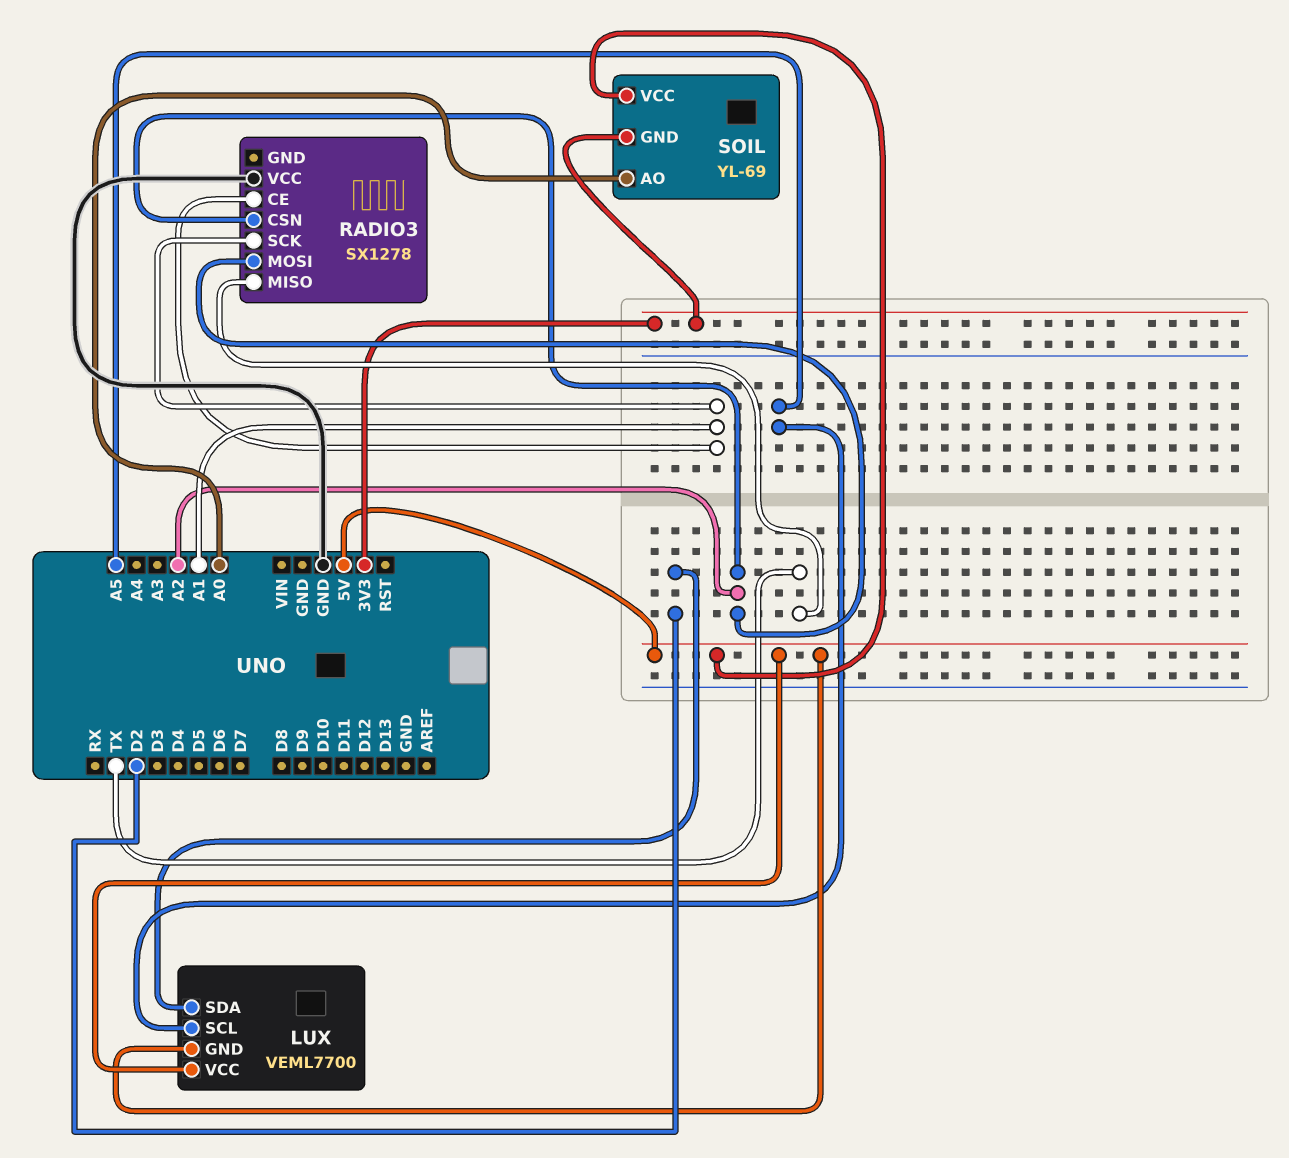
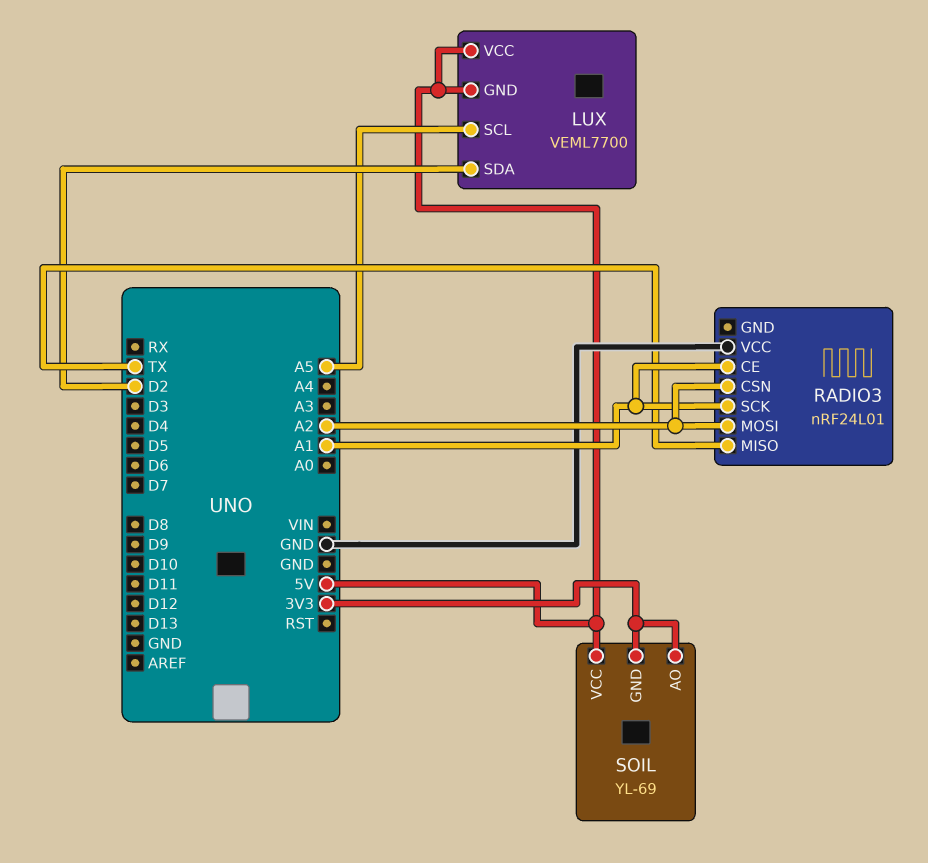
RADIO3: SX1278 -> nRF24L01
SOIL pin AO: A0 -> 3V3

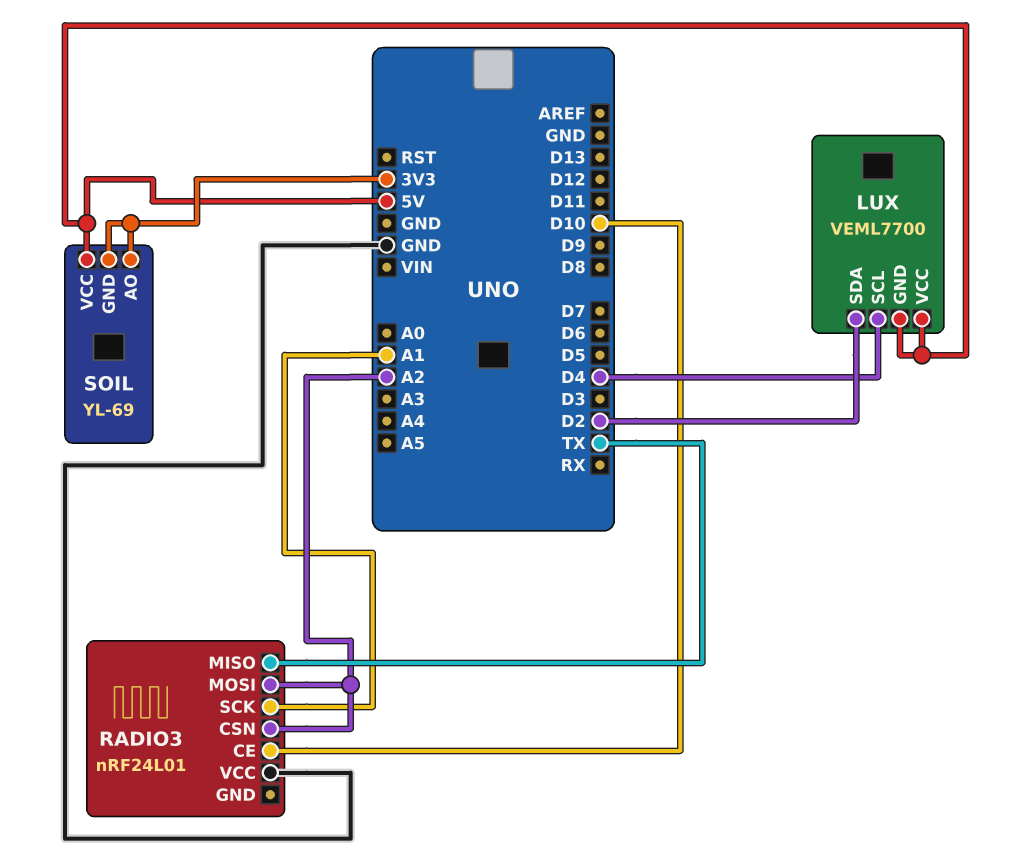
LUX pin SCL: A5 -> D4
RADIO3 pin CE: A1 -> D10

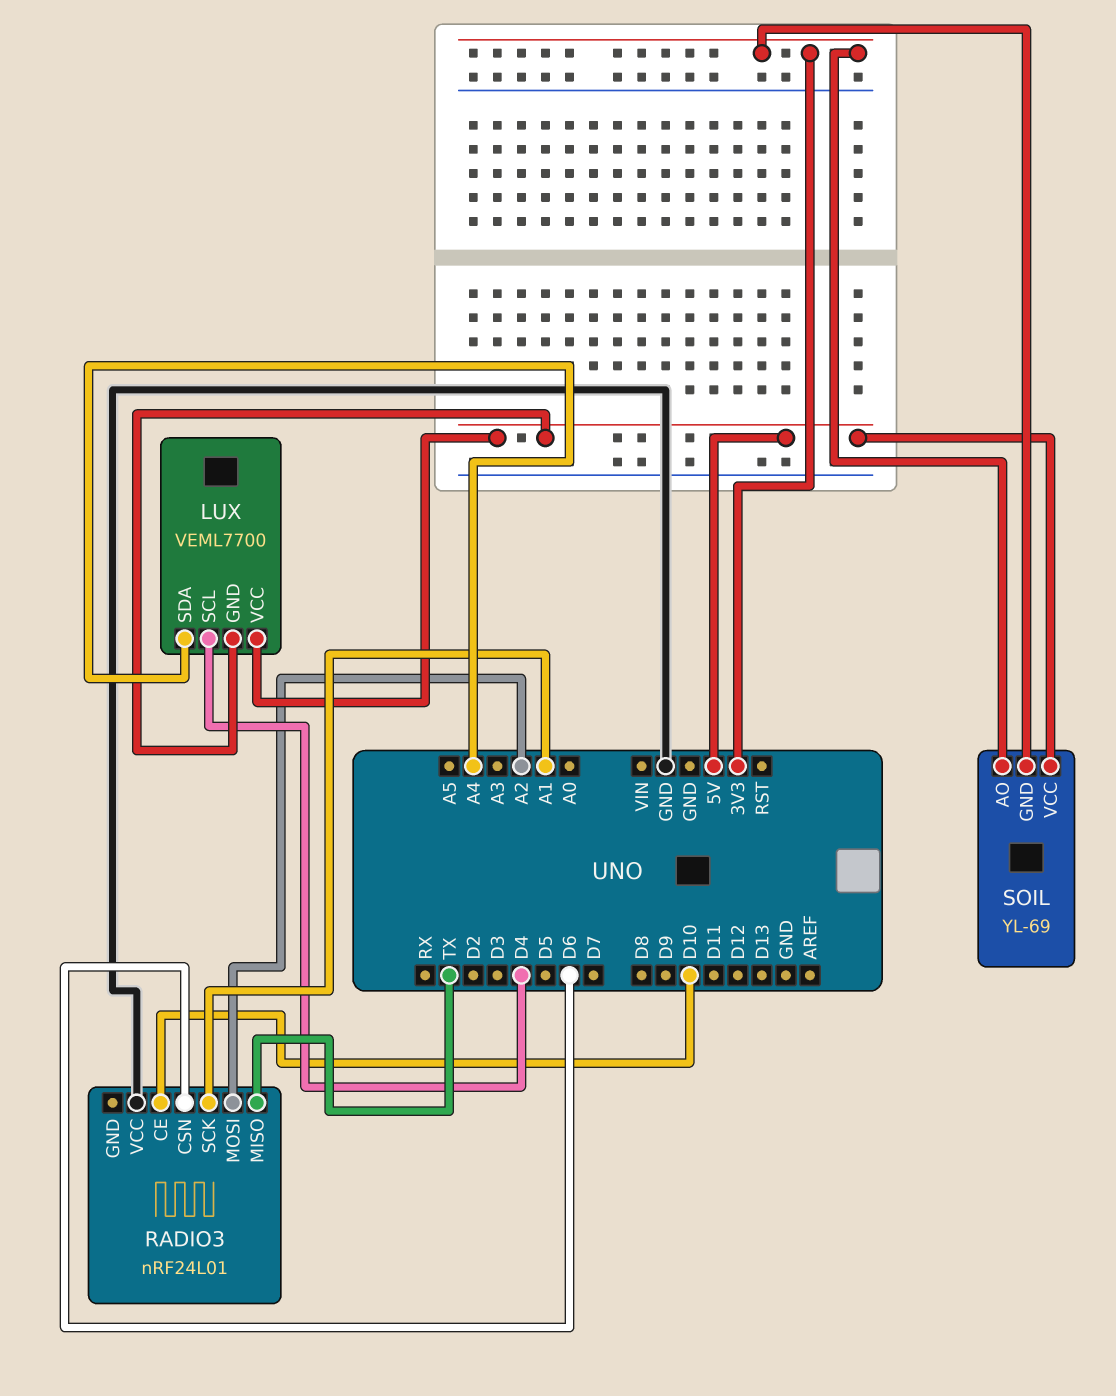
LUX pin SDA: D2 -> A4
RADIO3 pin CSN: A2 -> D6

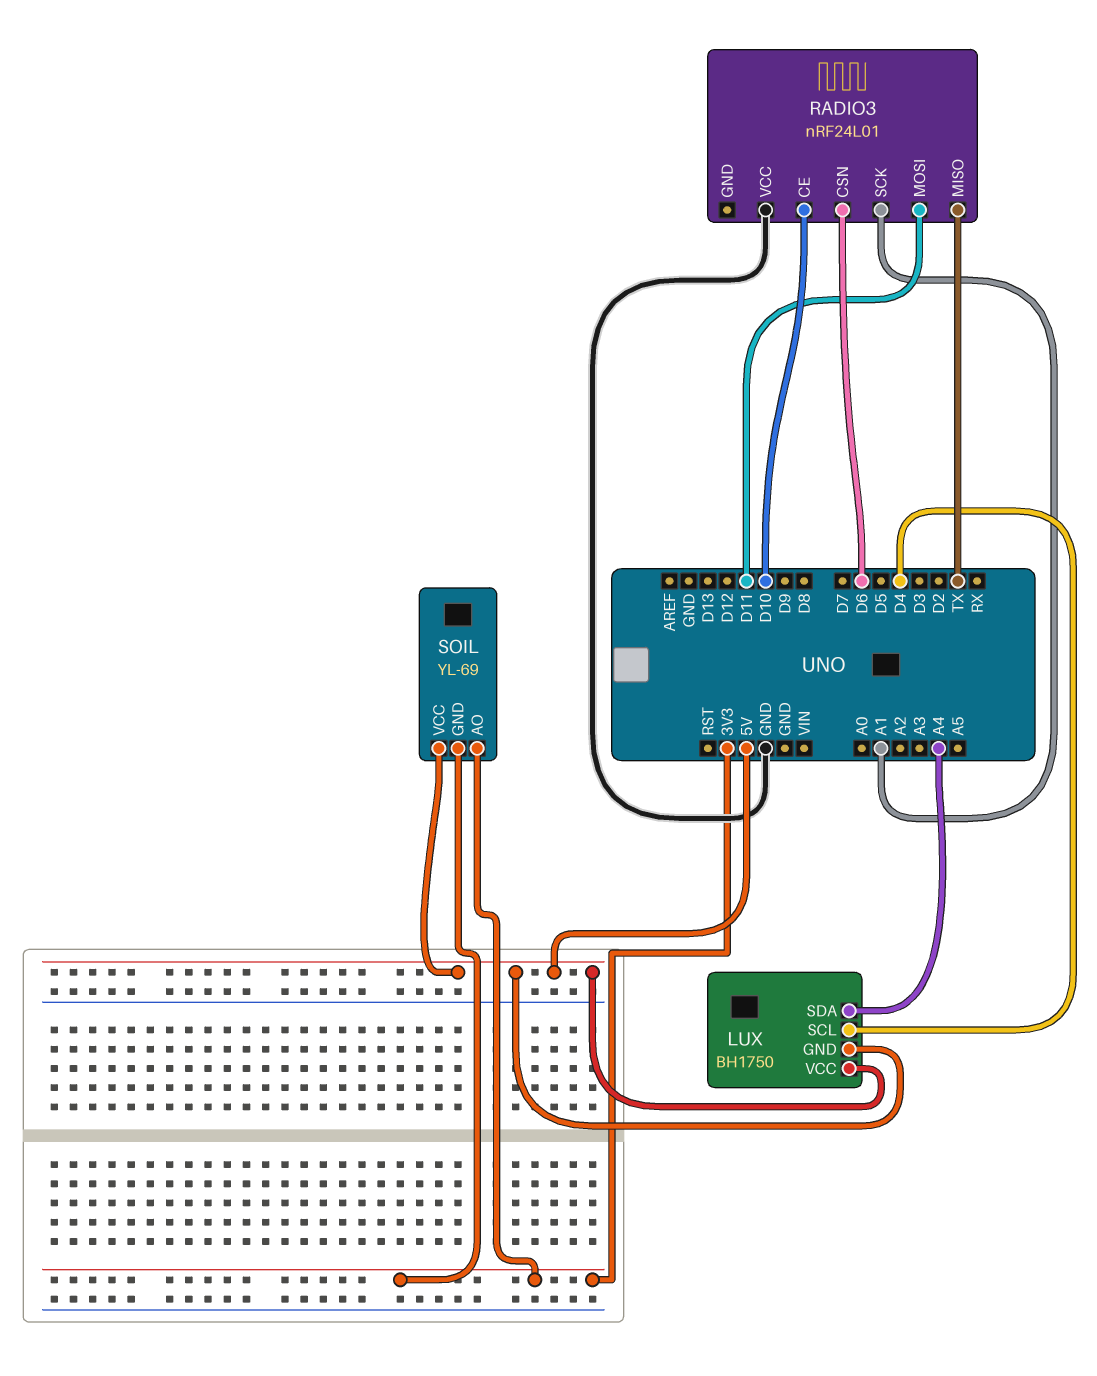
LUX: VEML7700 -> BH1750
RADIO3 pin MOSI: A2 -> D11

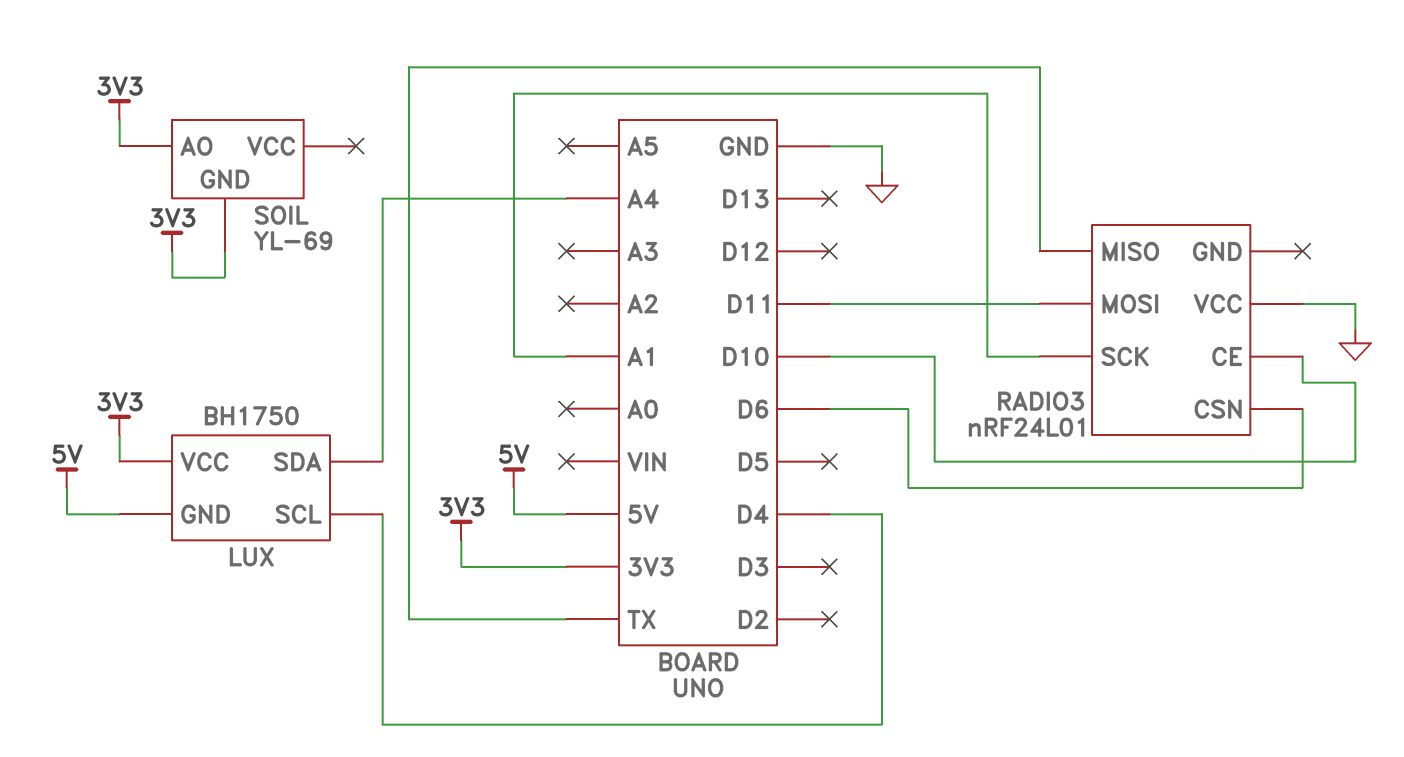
LUX pin VCC: 5V -> 3V3
SOIL pin VCC: 5V -> none

